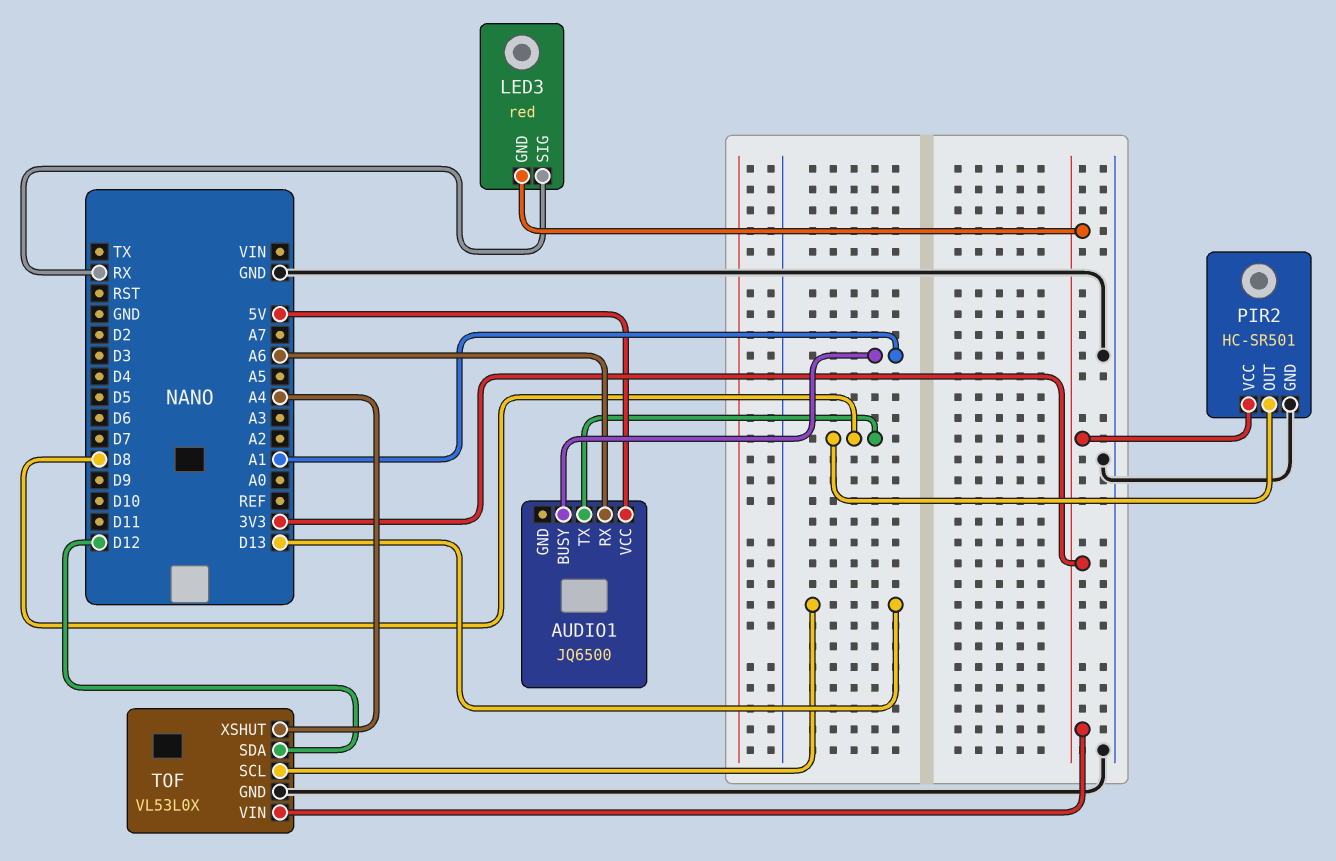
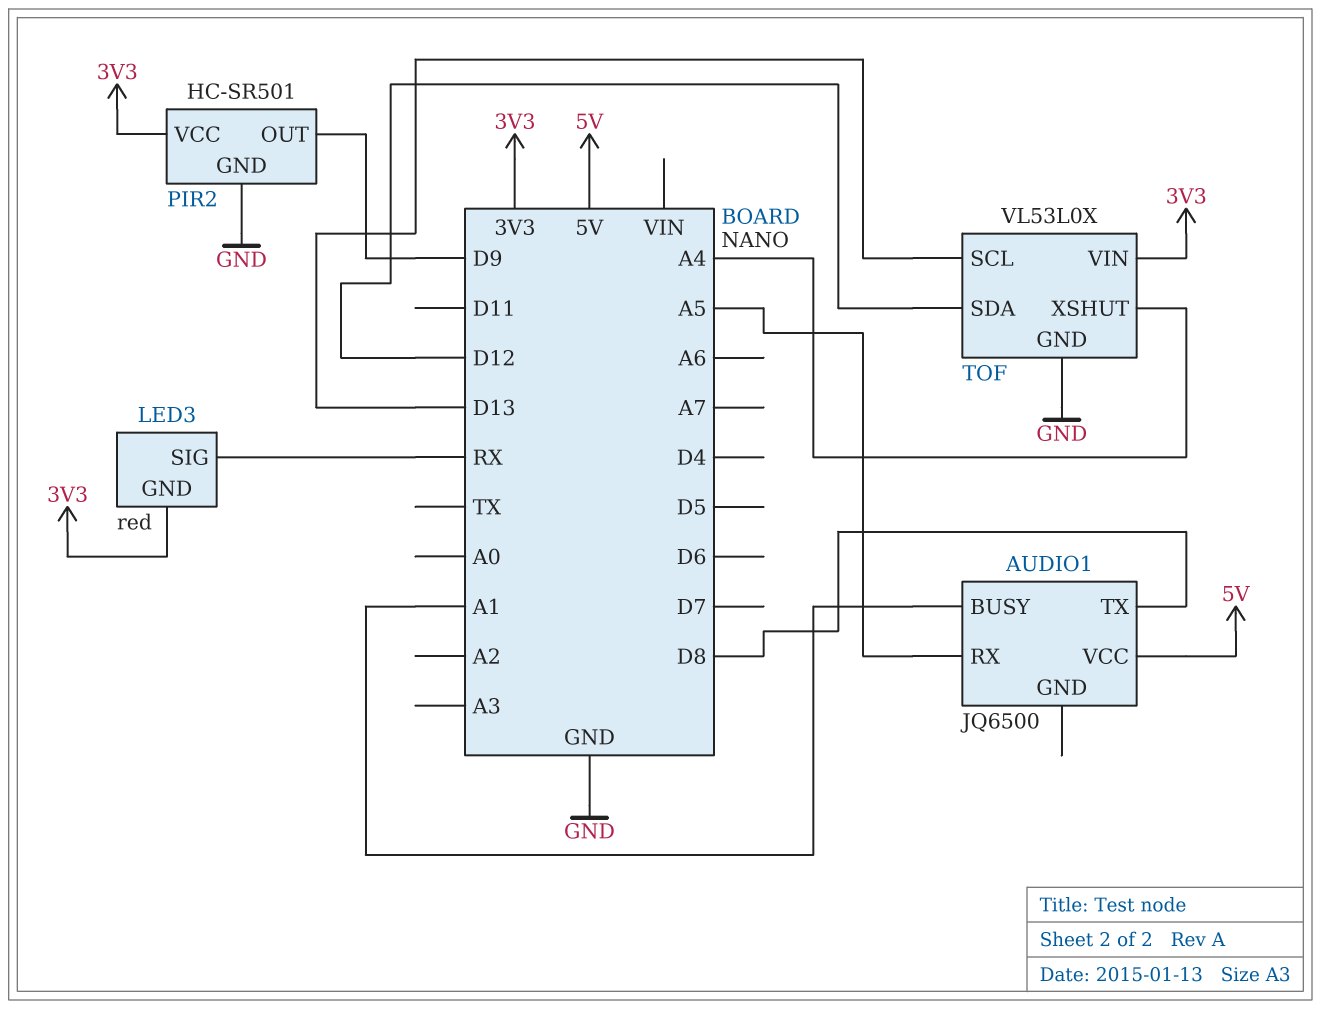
AUDIO1 pin RX: A6 -> A5
PIR2 pin OUT: D8 -> D9

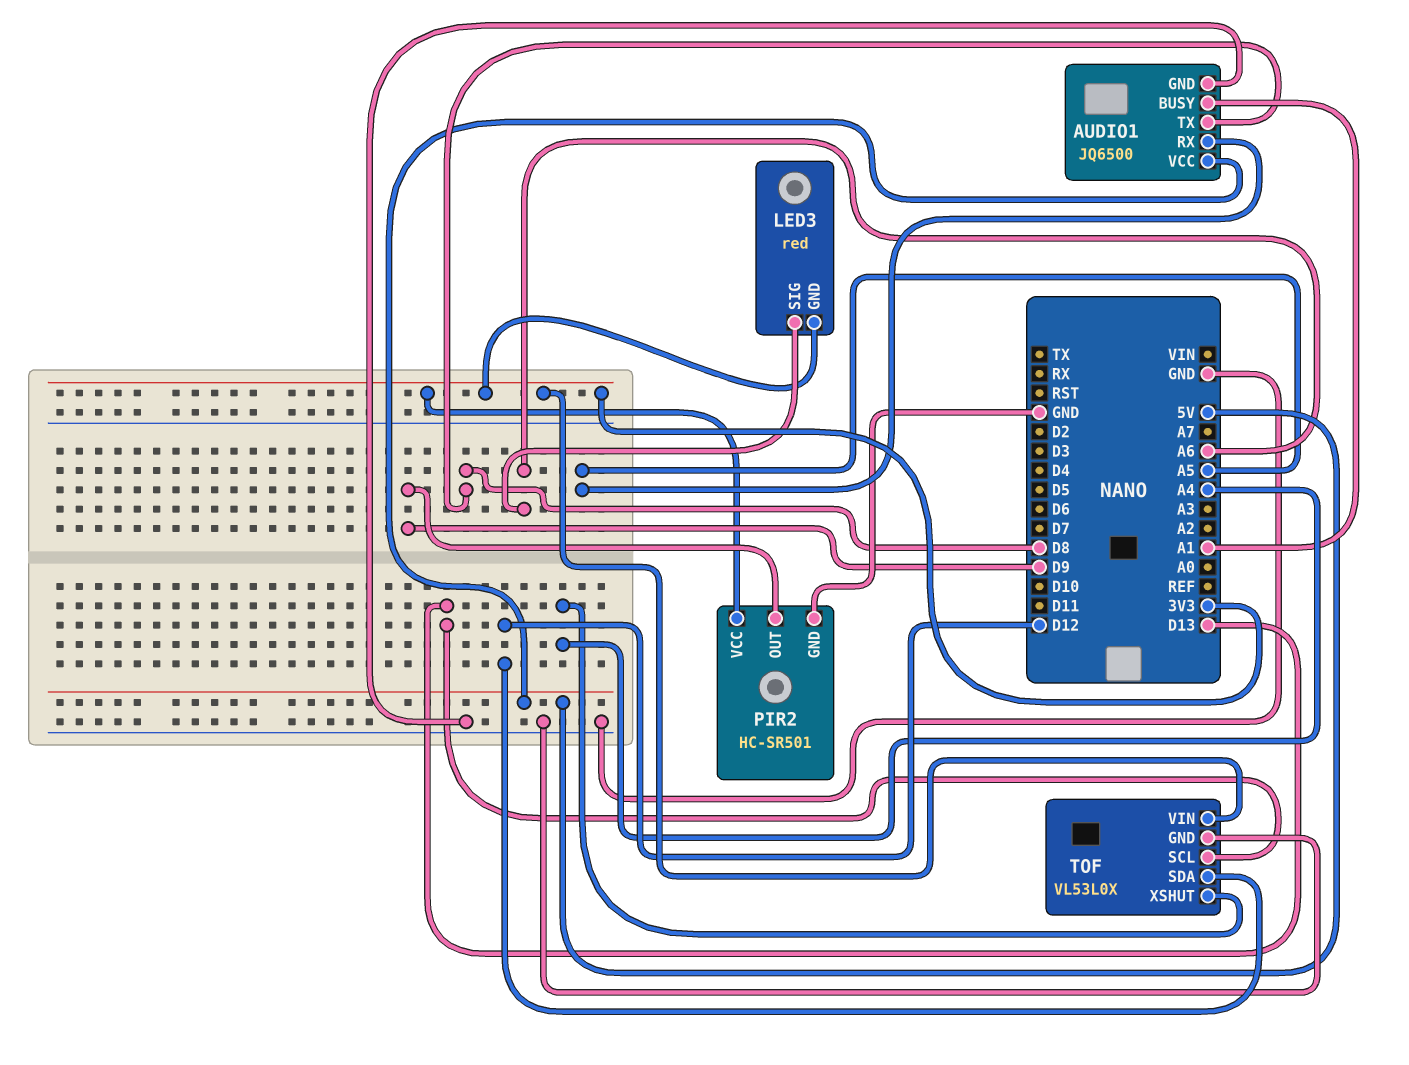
AUDIO1 pin GND: none -> GND
LED3 pin SIG: RX -> A6

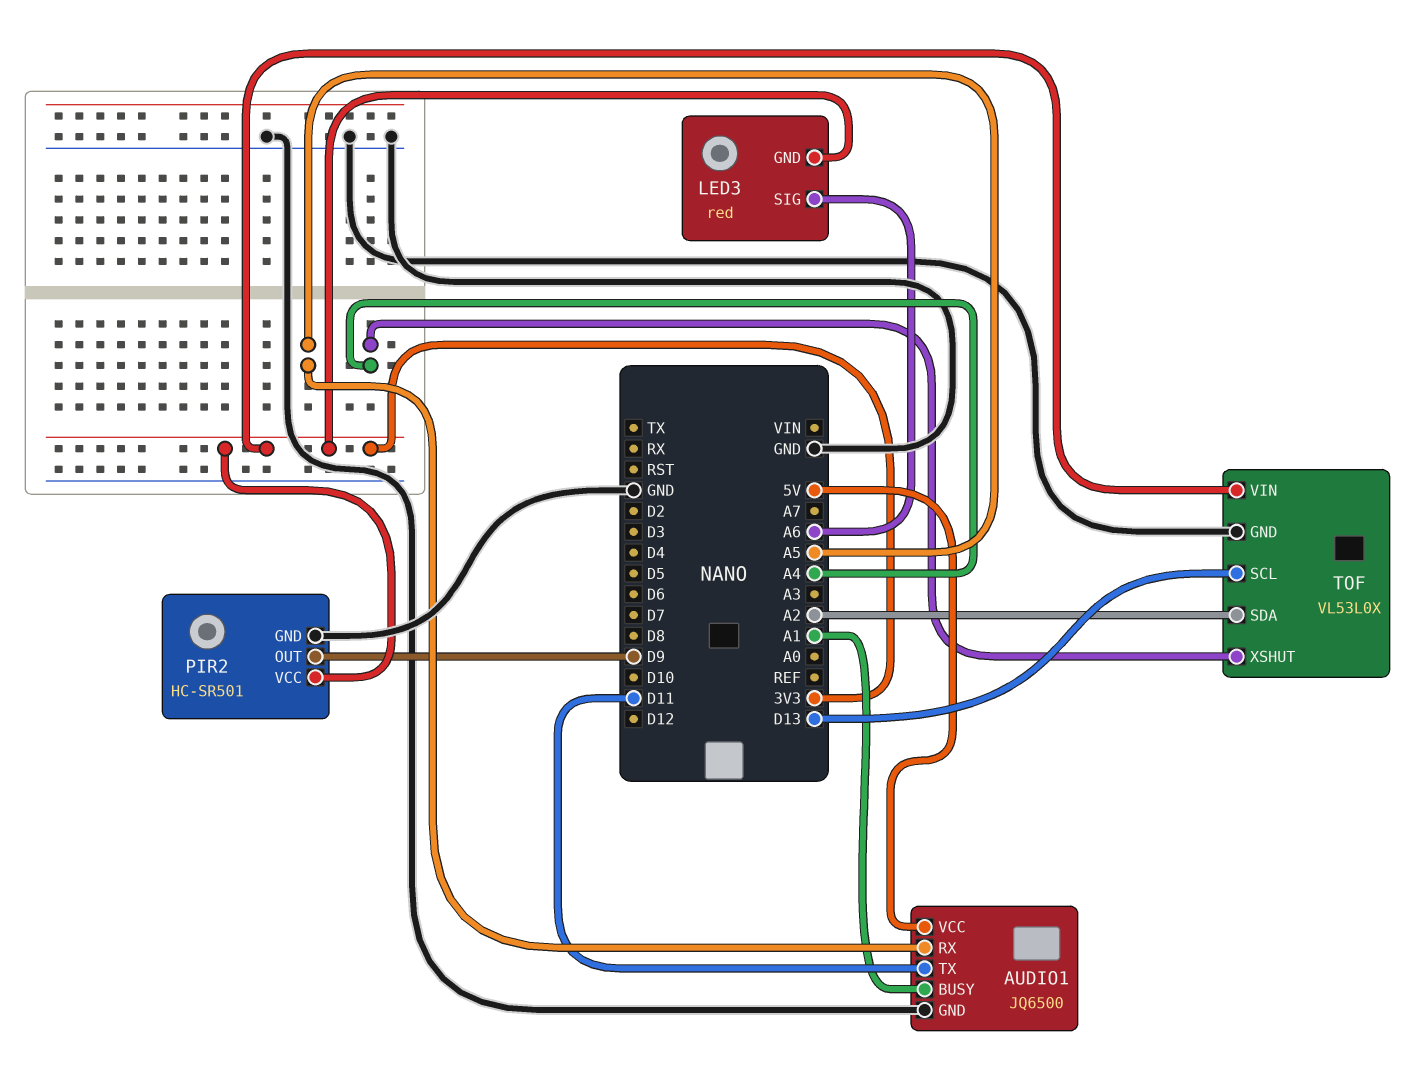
AUDIO1 pin TX: D8 -> D11
TOF pin SDA: D12 -> A2

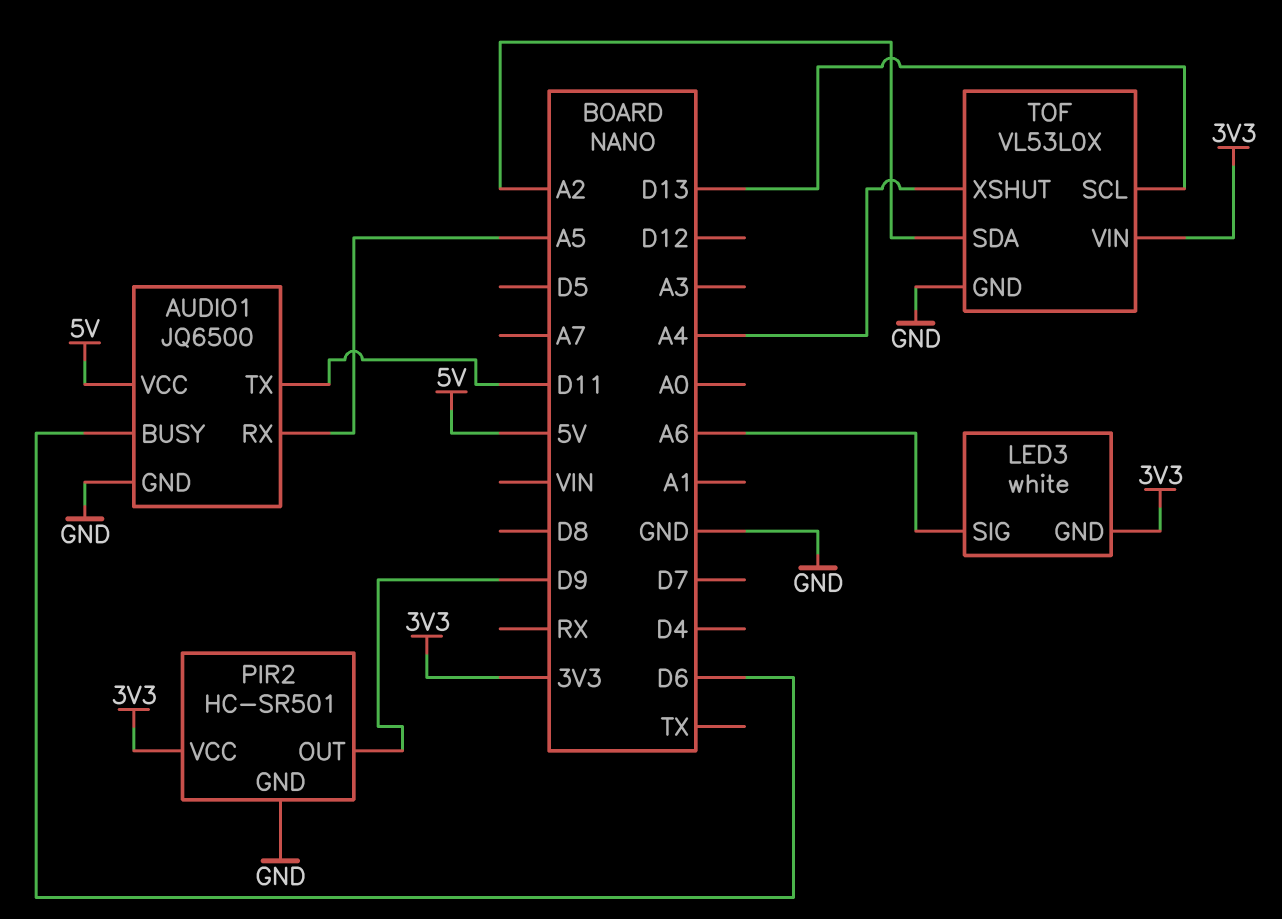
AUDIO1 pin BUSY: A1 -> D6
LED3: red -> white

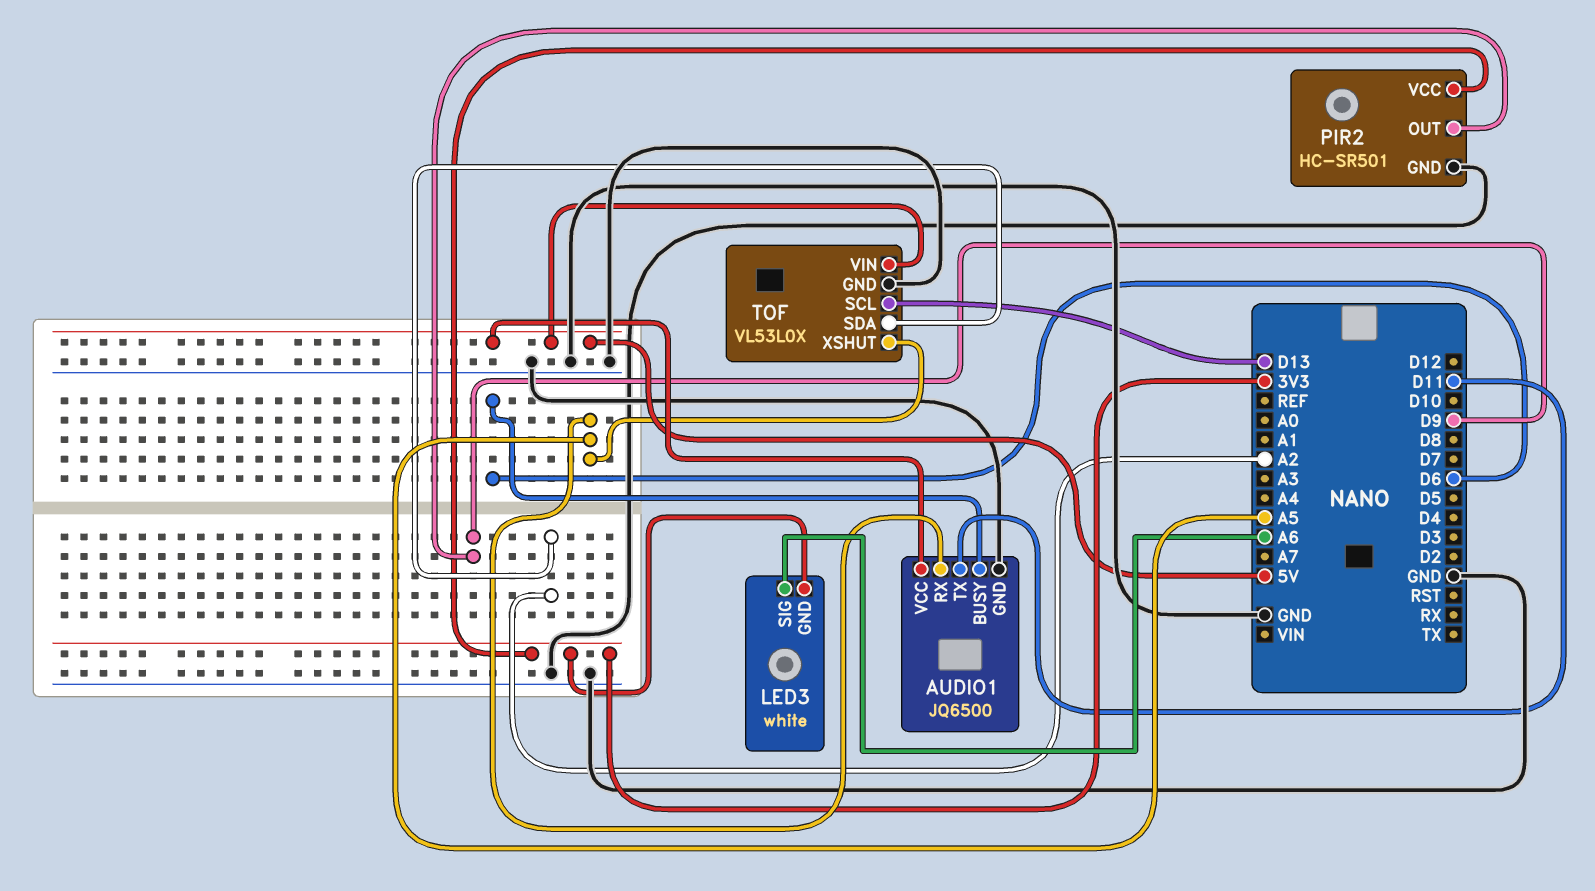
TOF pin VIN: 3V3 -> 5V
TOF pin XSHUT: A4 -> A5

